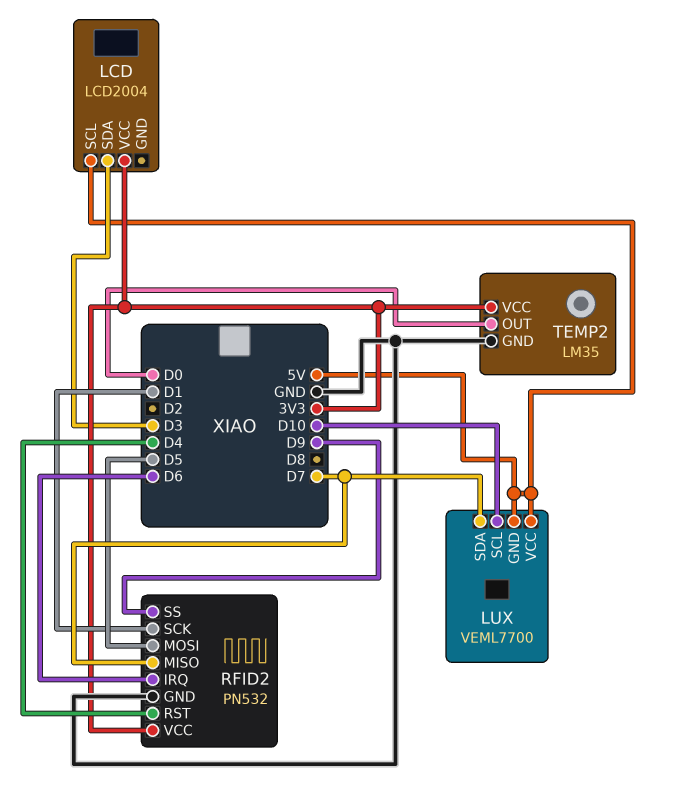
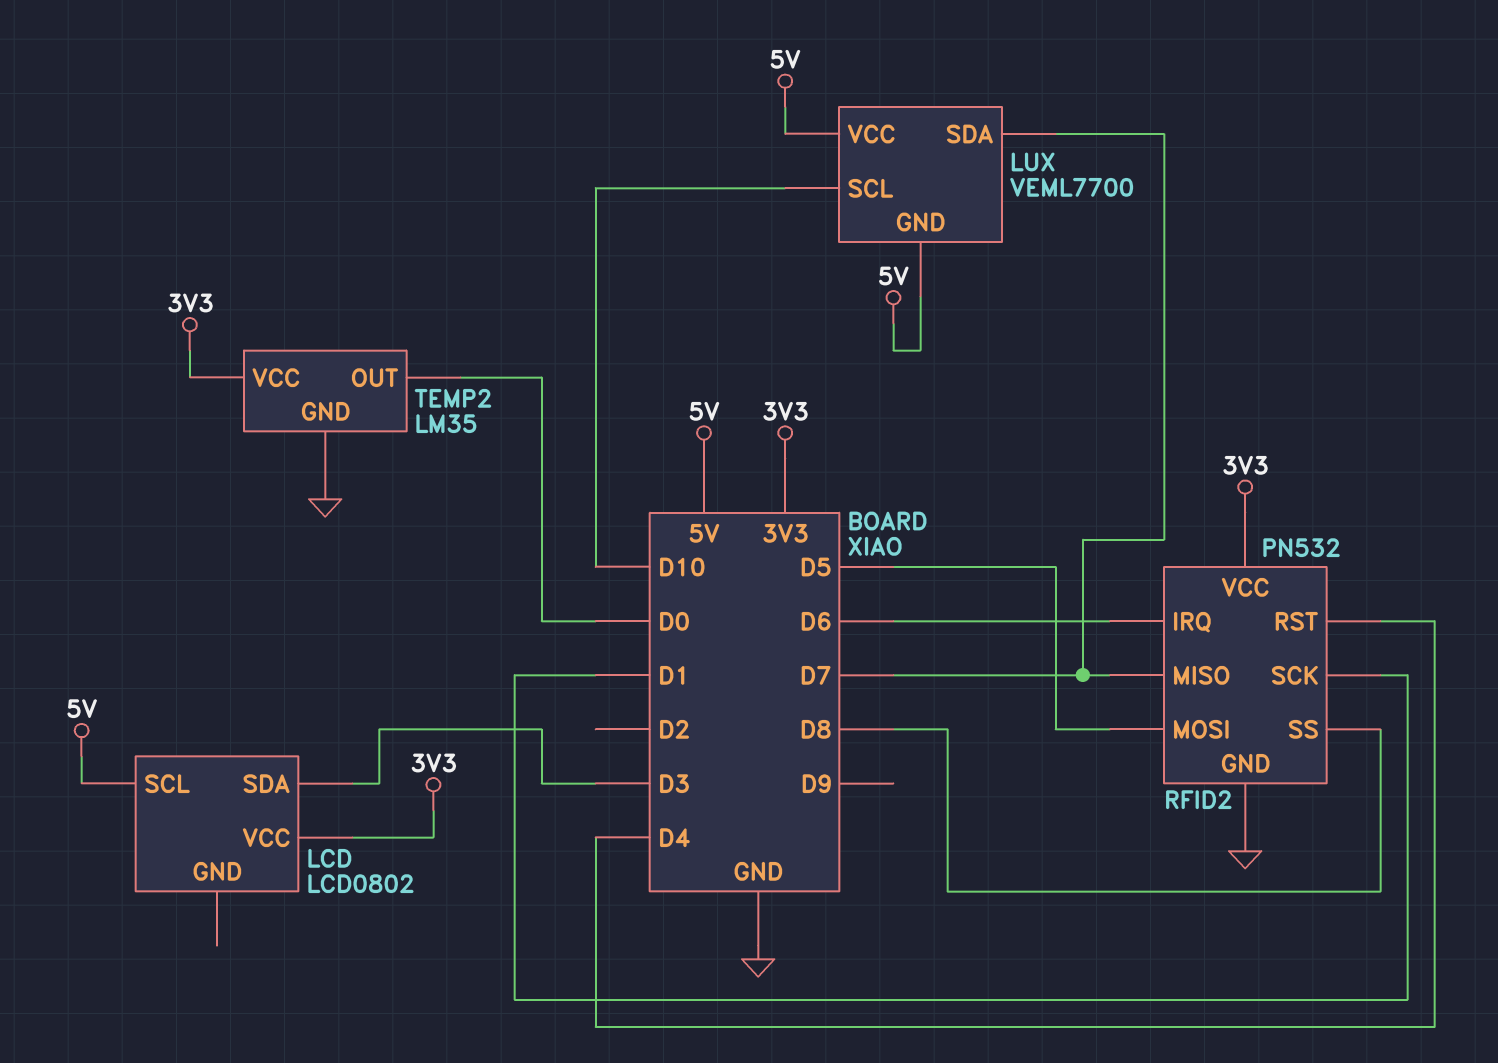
LCD: LCD2004 -> LCD0802
RFID2 pin SS: D9 -> D8

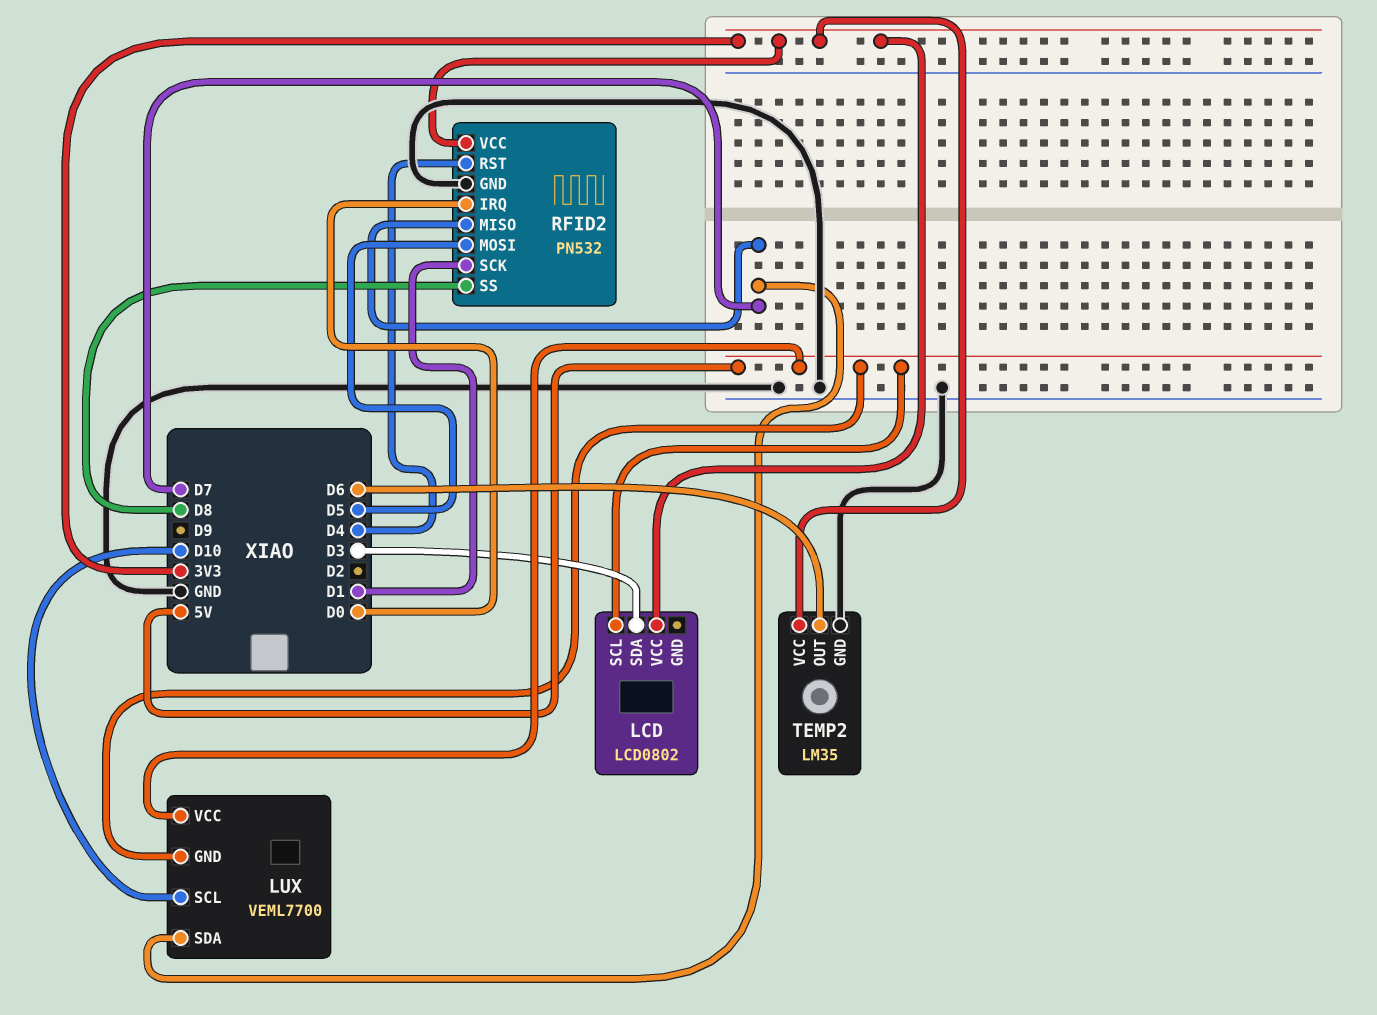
RFID2 pin IRQ: D6 -> D0
TEMP2 pin OUT: D0 -> D6

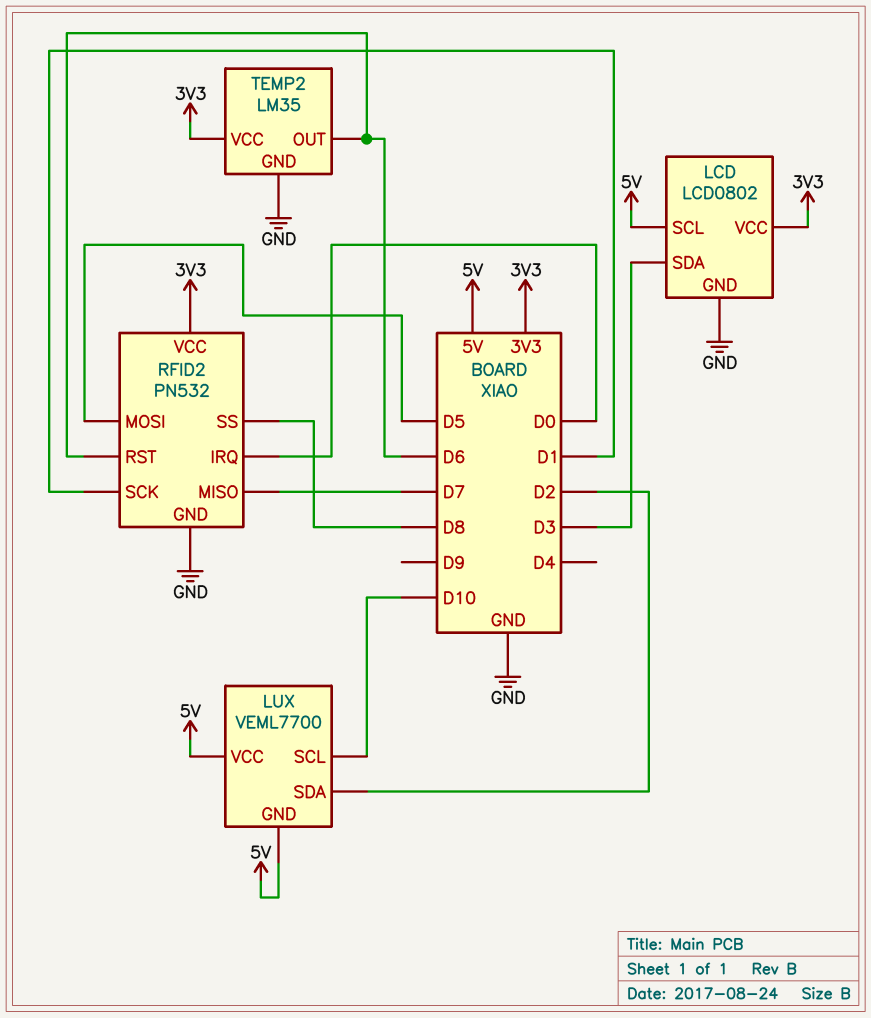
LCD pin GND: none -> GND
LUX pin SDA: D7 -> D2
RFID2 pin RST: D4 -> D6

